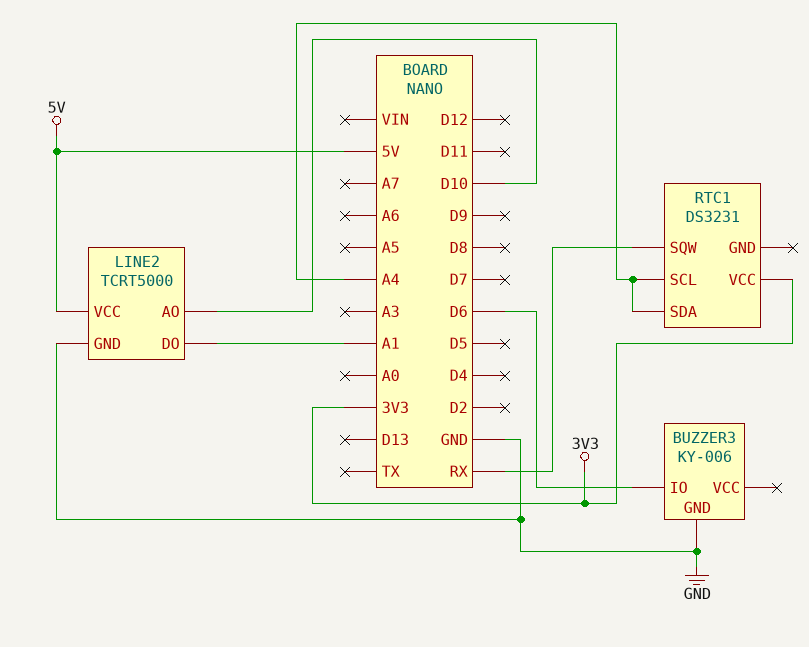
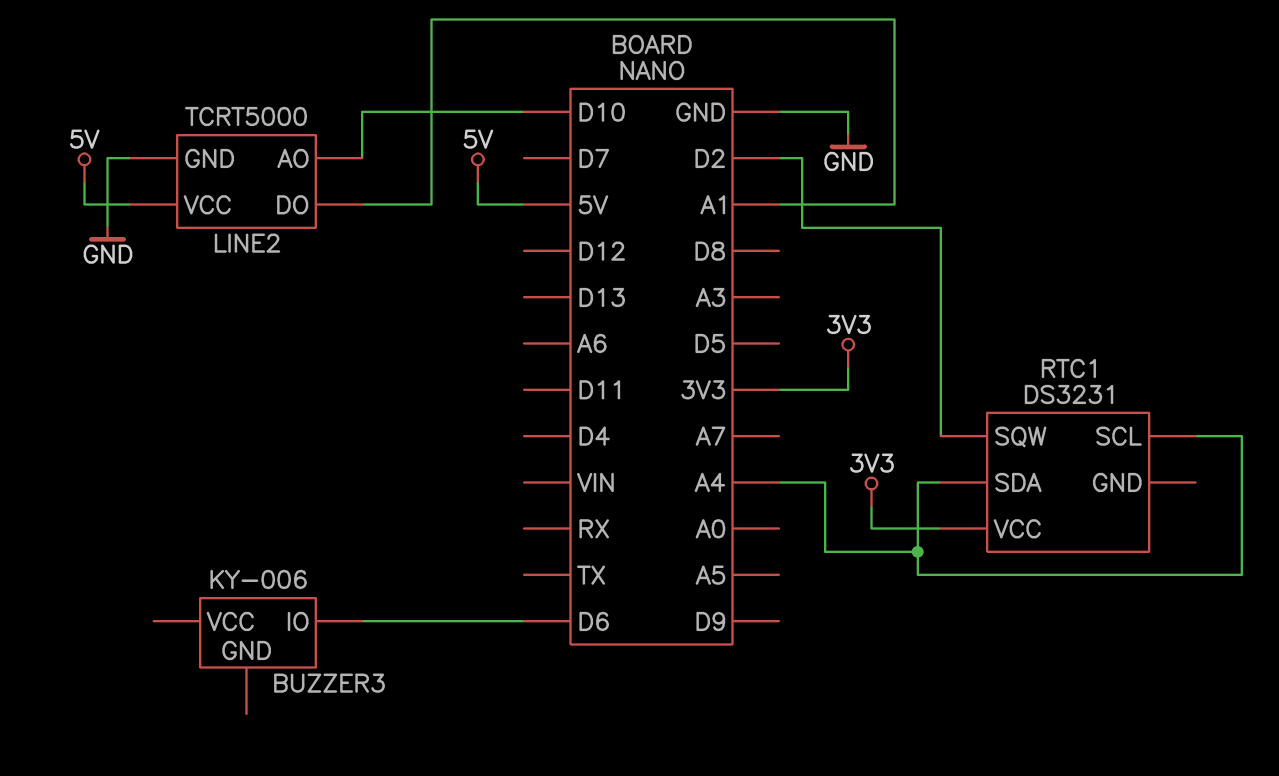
BUZZER3 pin GND: GND -> none
RTC1 pin SQW: RX -> D2

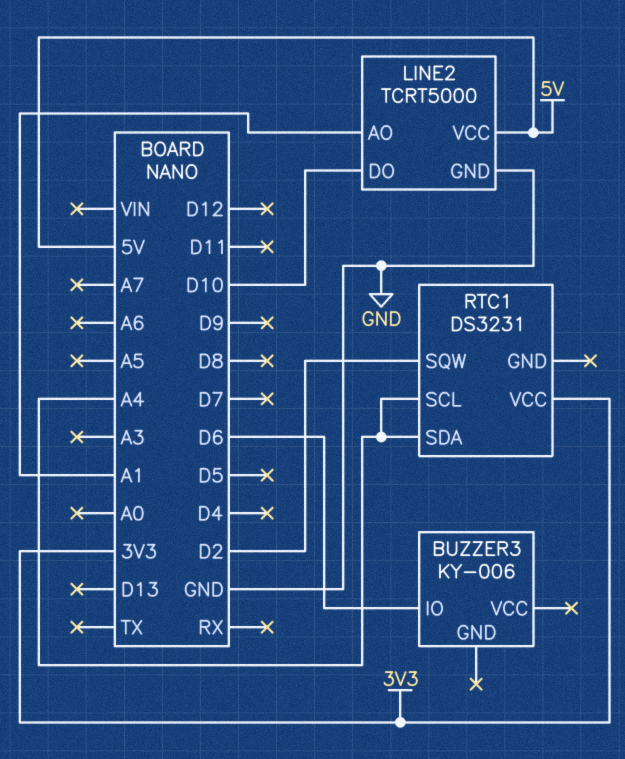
LINE2 pin AO: D10 -> A1
LINE2 pin DO: A1 -> D10

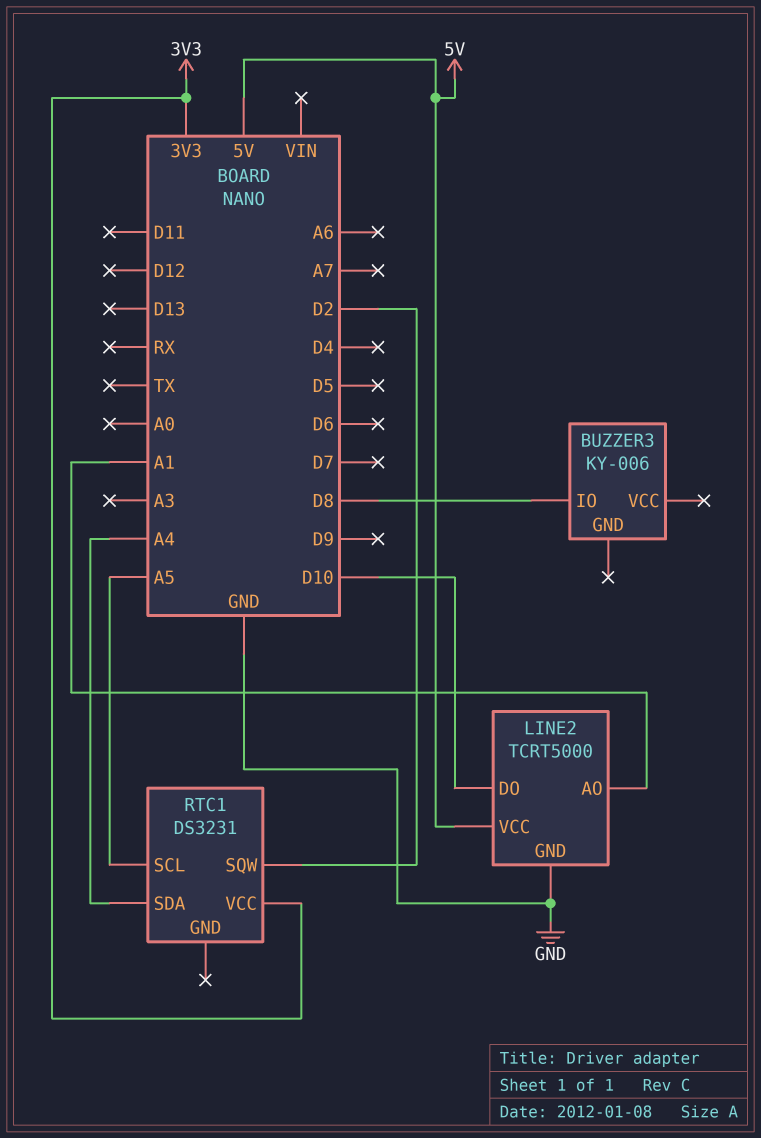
BUZZER3 pin IO: D6 -> D8
RTC1 pin SCL: A4 -> A5

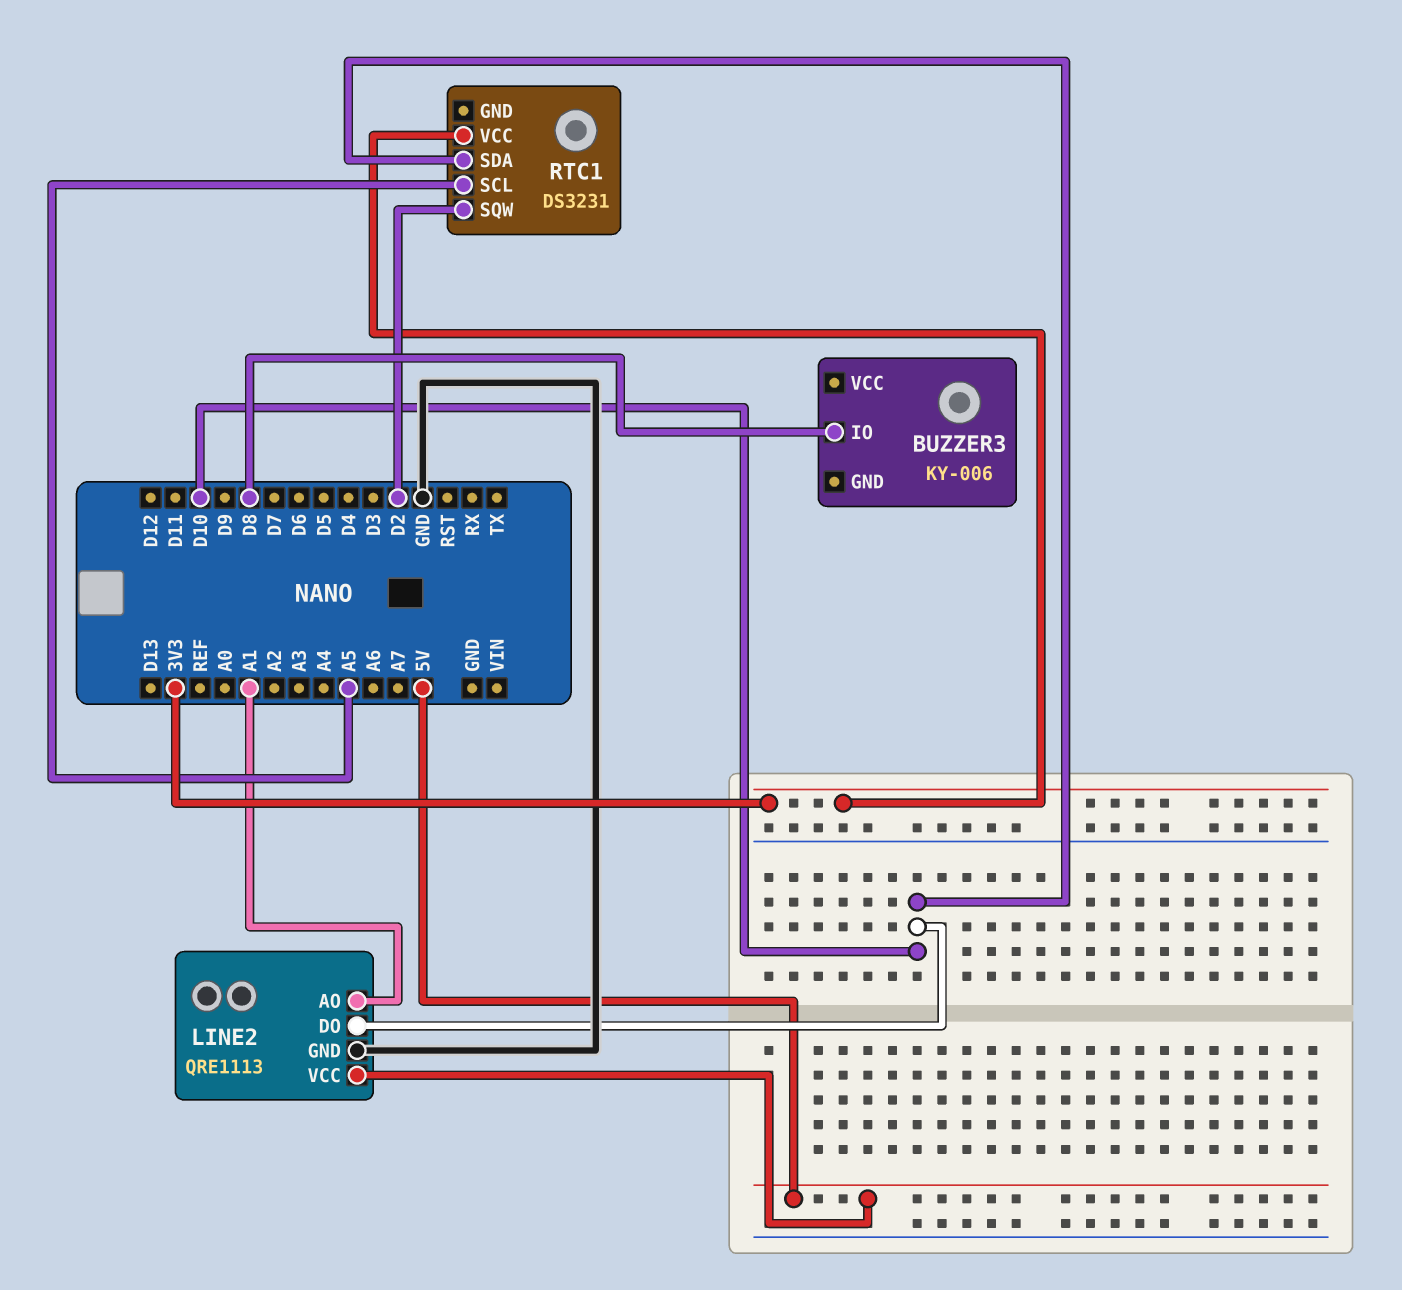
LINE2: TCRT5000 -> QRE1113
RTC1 pin SDA: A4 -> D10

